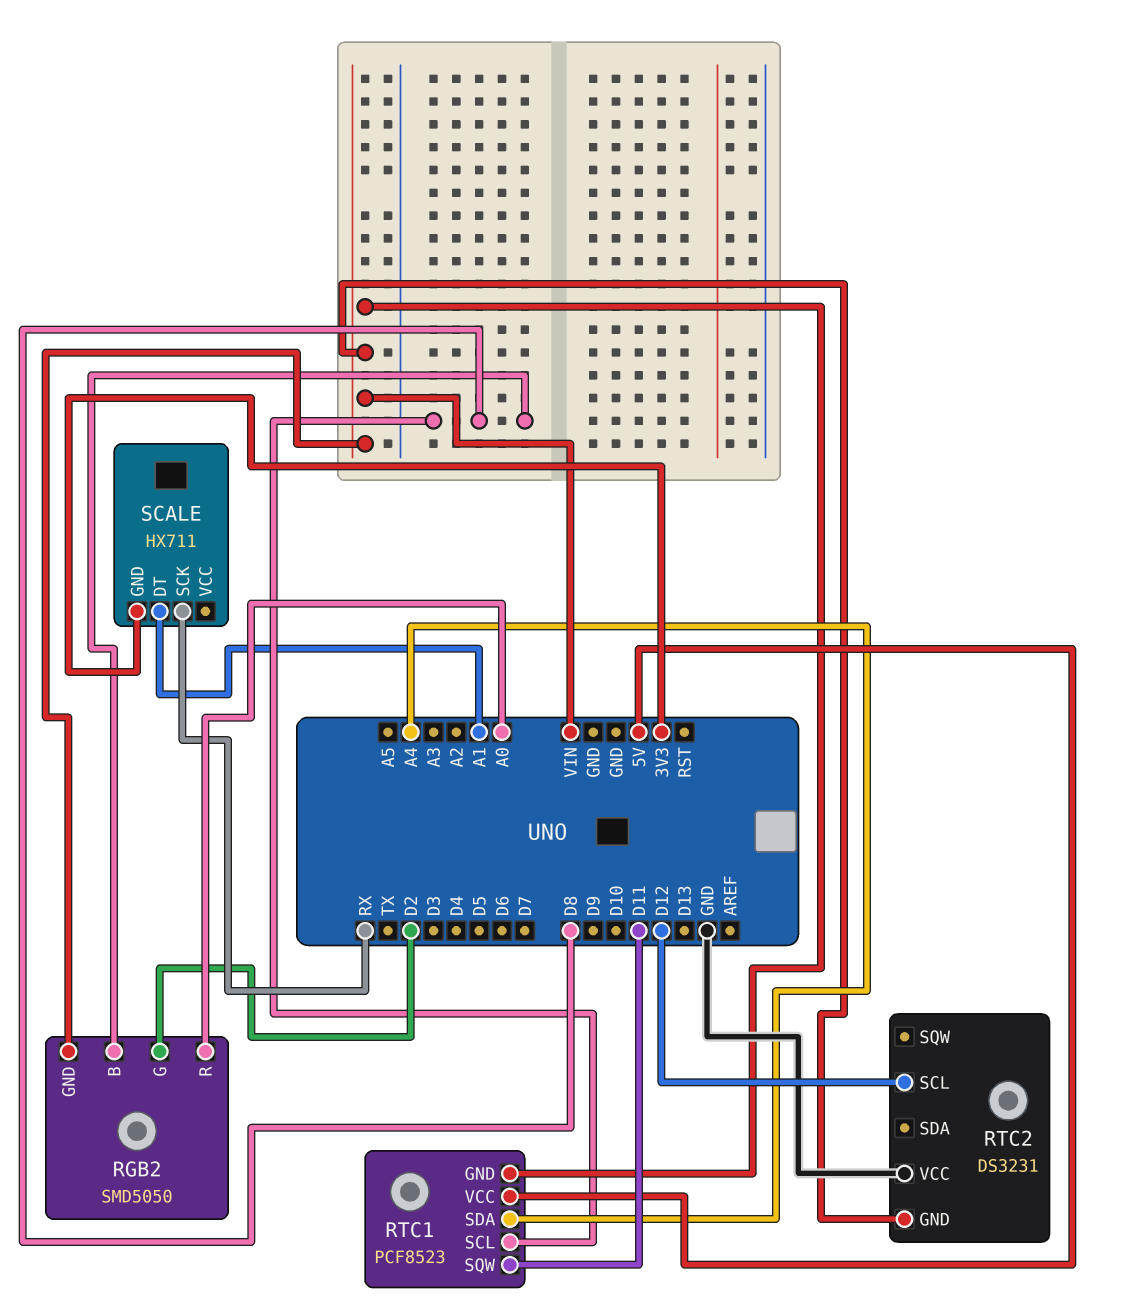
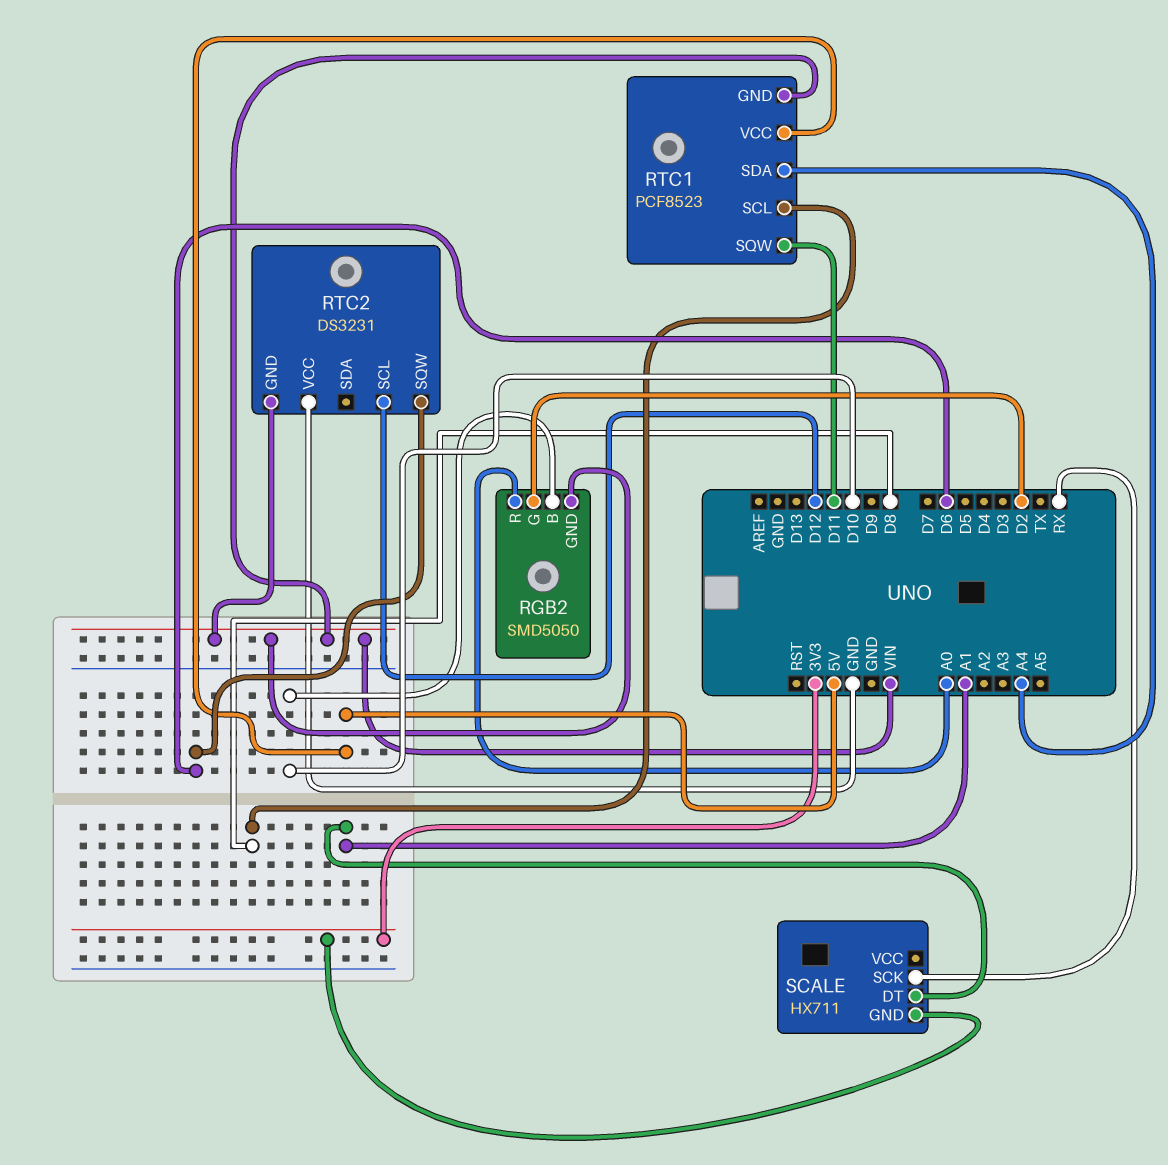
RGB2 pin B: D8 -> D10
RTC2 pin SQW: none -> D6

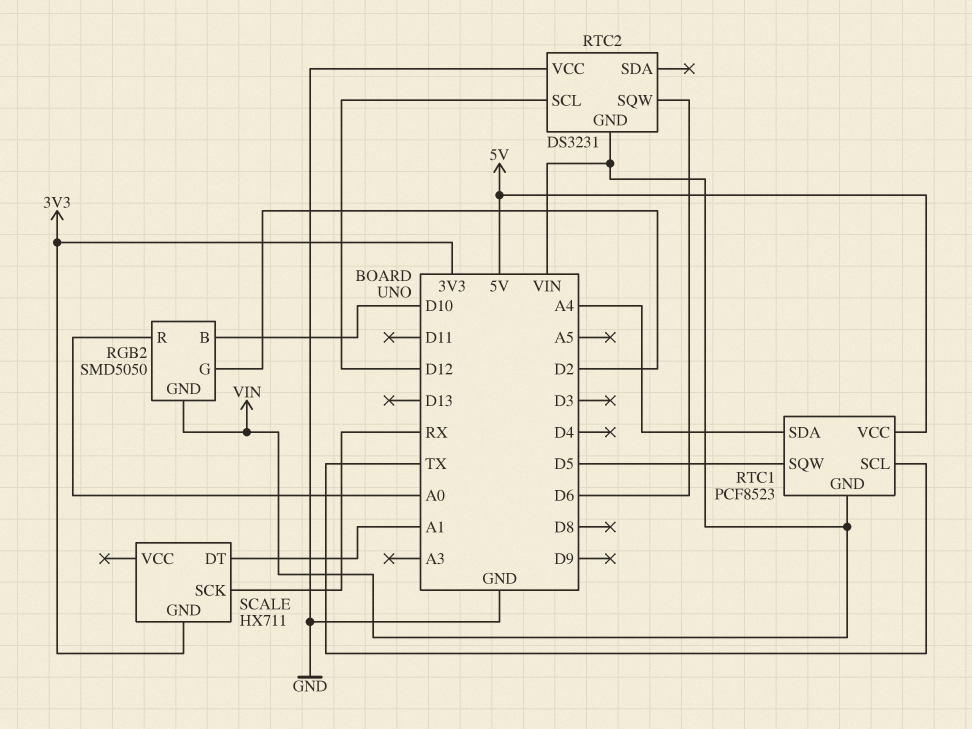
RTC1 pin SCL: D8 -> TX
RTC1 pin SQW: D11 -> D5

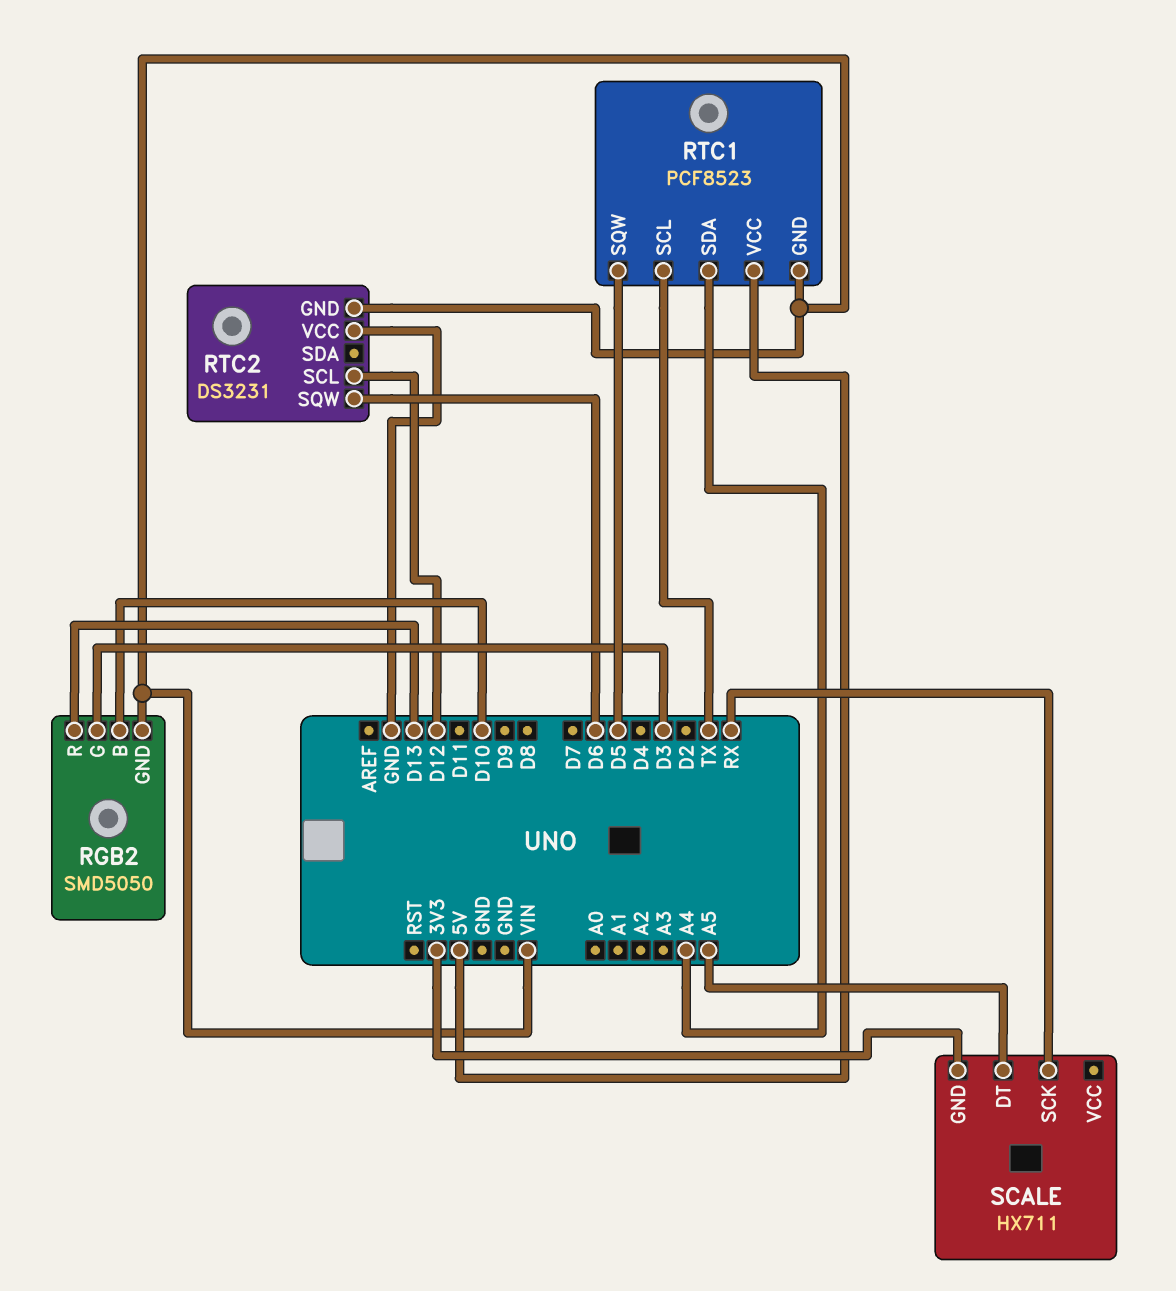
RGB2 pin G: D2 -> D3
RGB2 pin R: A0 -> D13
SCALE pin DT: A1 -> A5

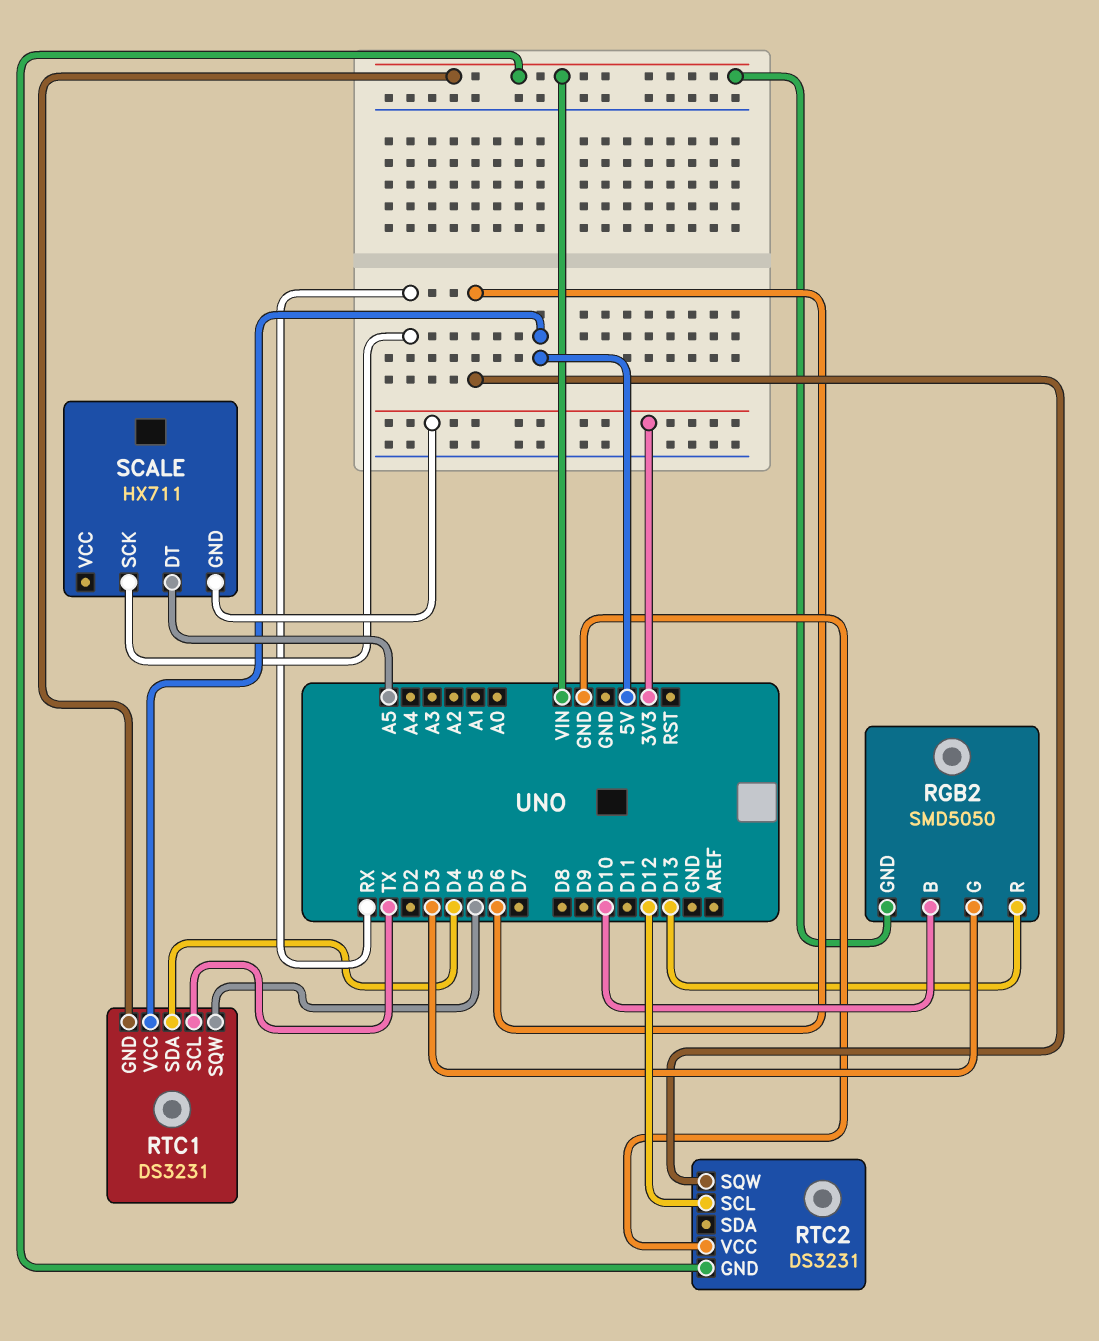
RTC1: PCF8523 -> DS3231
RTC1 pin SDA: A4 -> D4

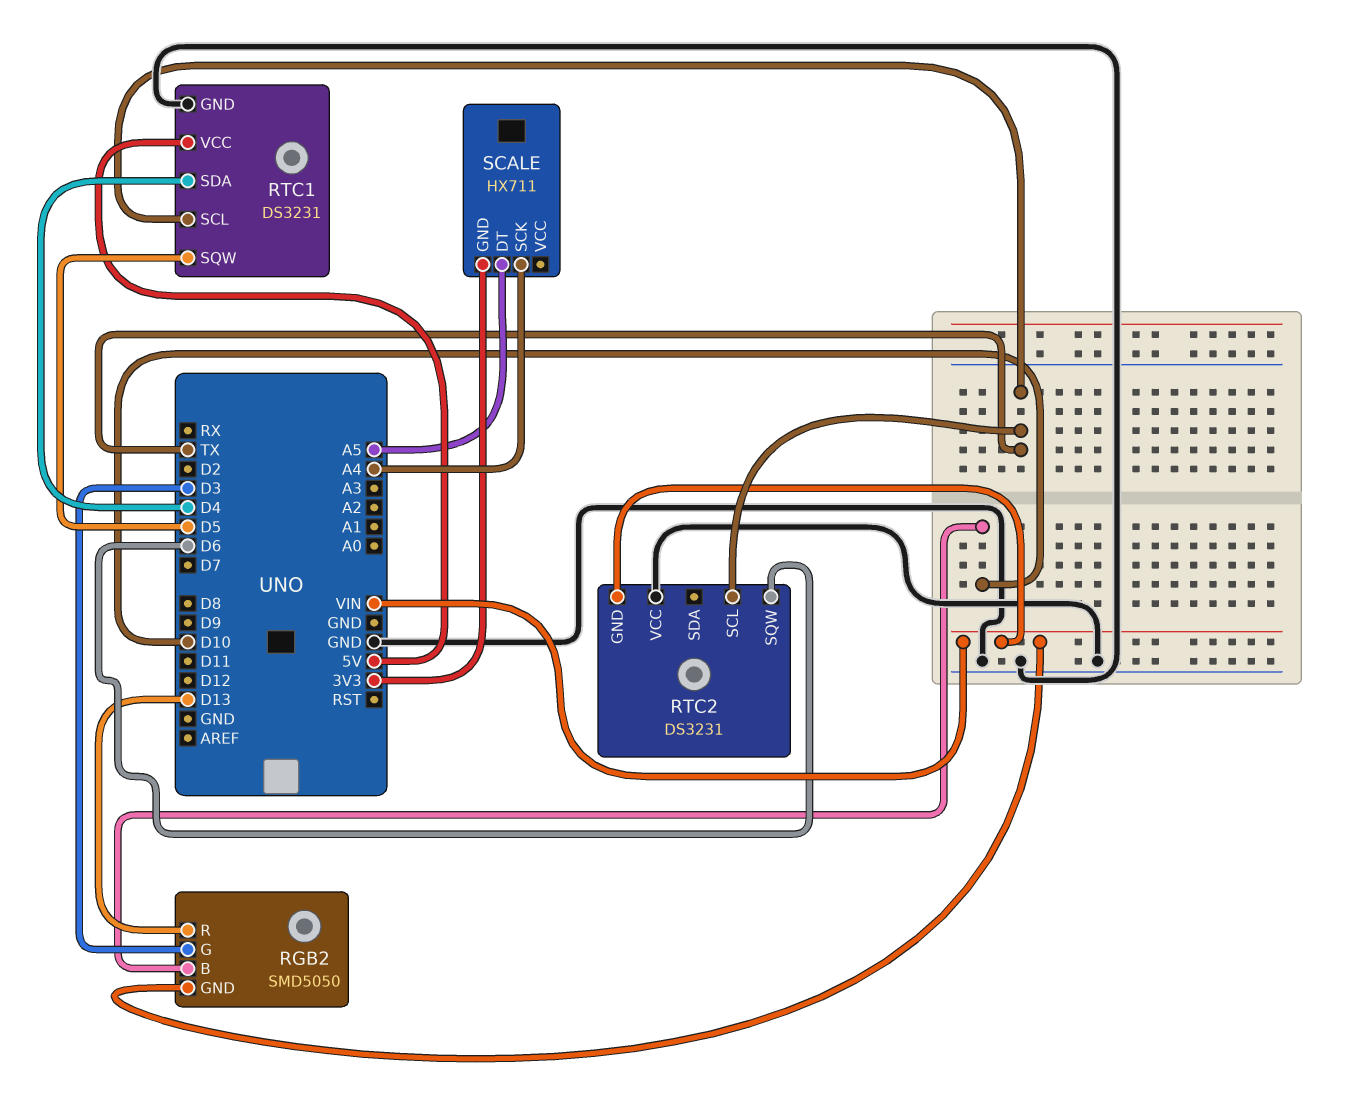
RTC1 pin GND: VIN -> GND
RTC2 pin SCL: D12 -> TX
SCALE pin SCK: RX -> A4

